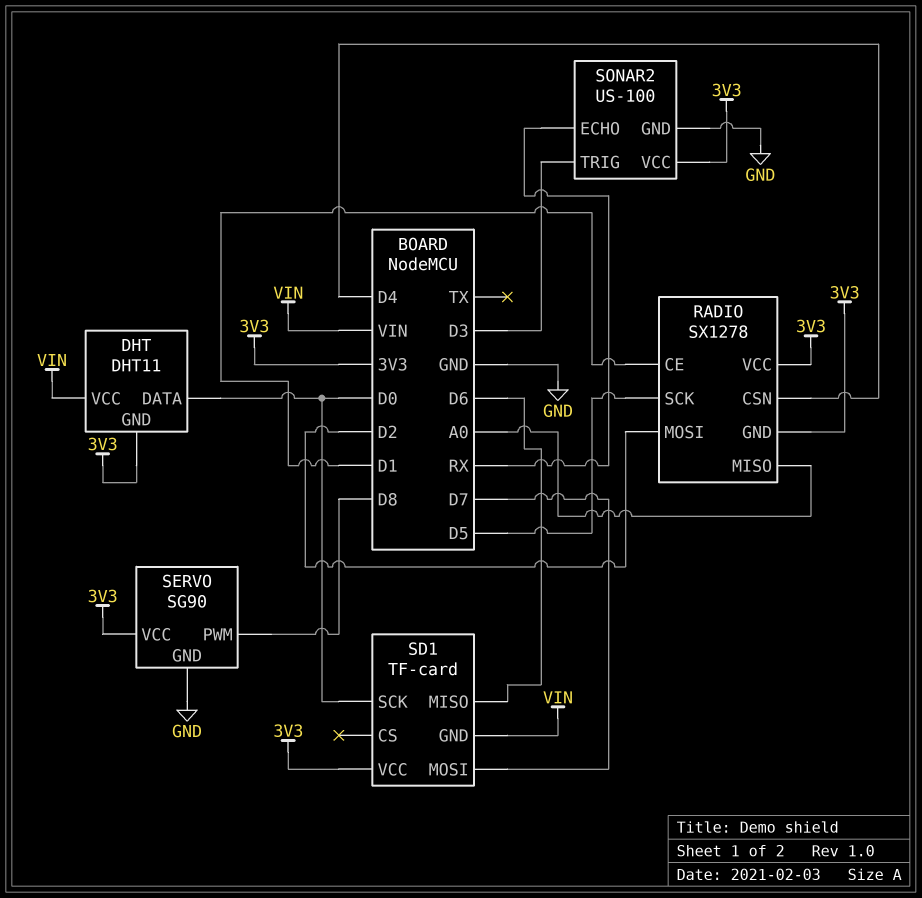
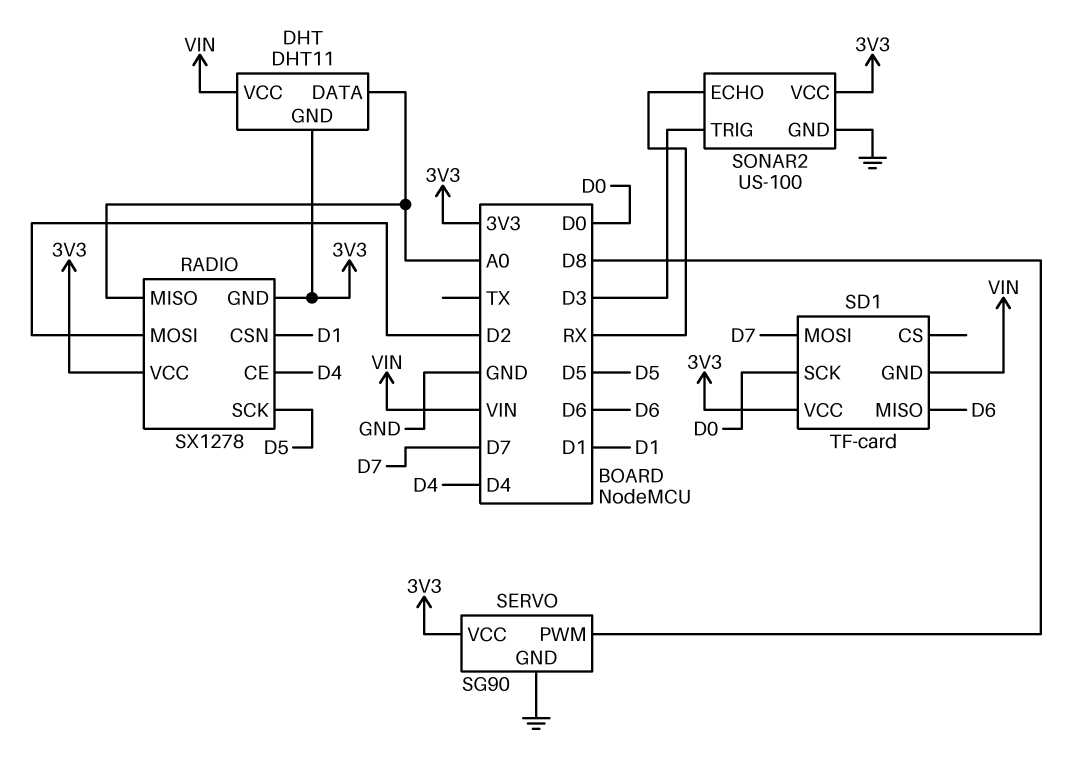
DHT pin DATA: D0 -> A0
RADIO pin CE: D1 -> D4
RADIO pin CSN: D4 -> D1

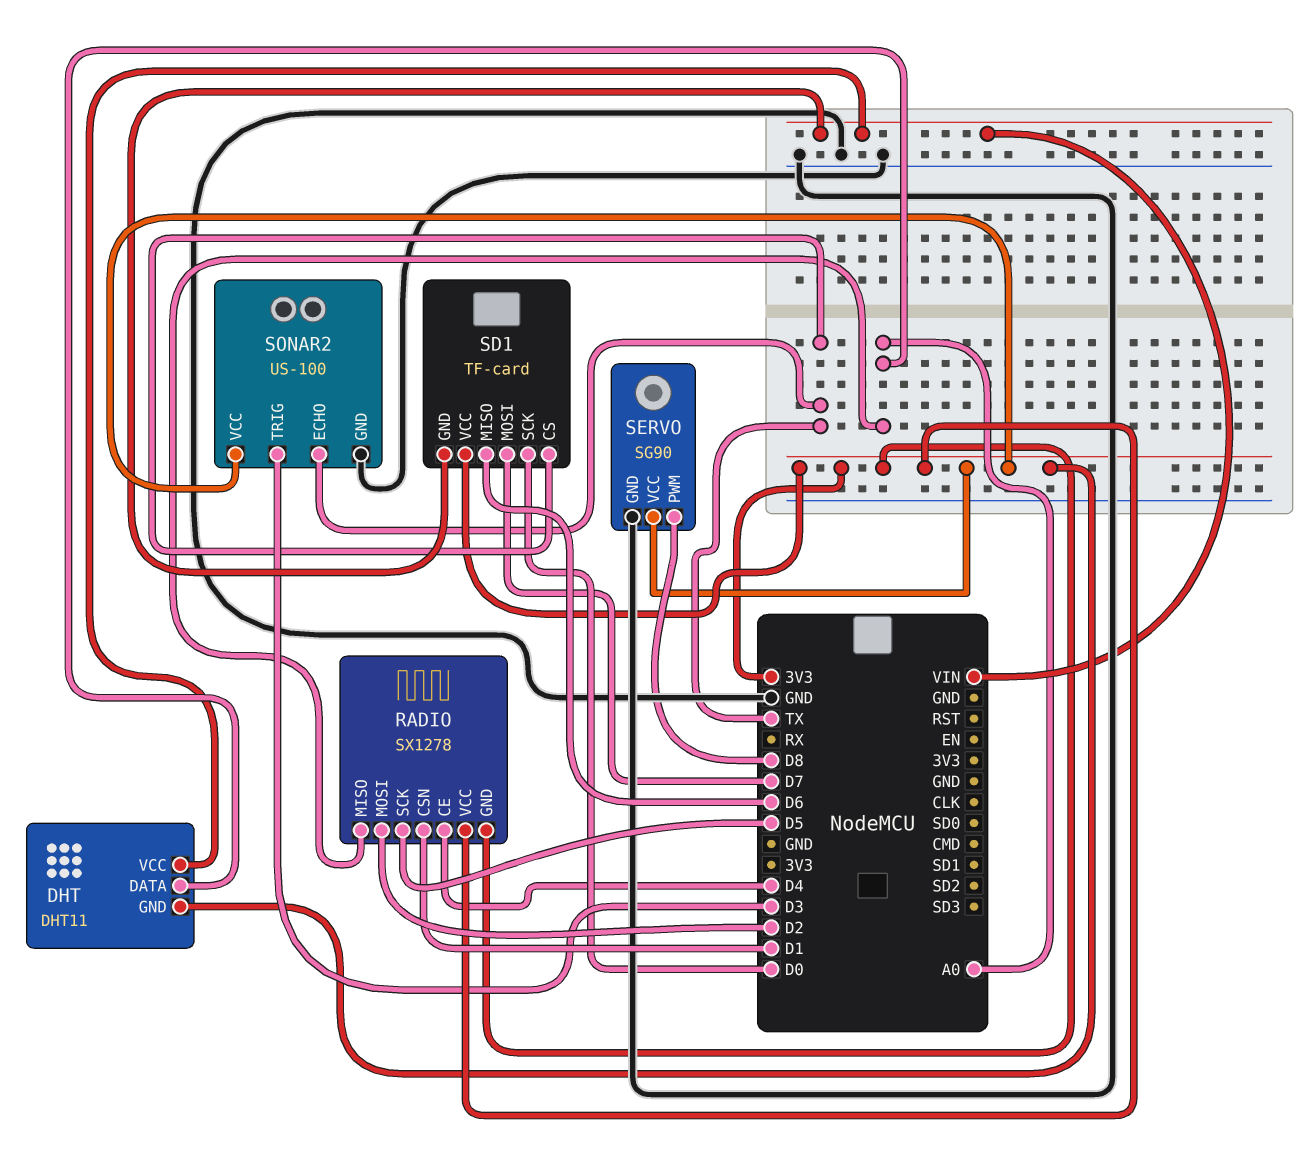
SD1 pin CS: none -> TX
SONAR2 pin ECHO: RX -> TX

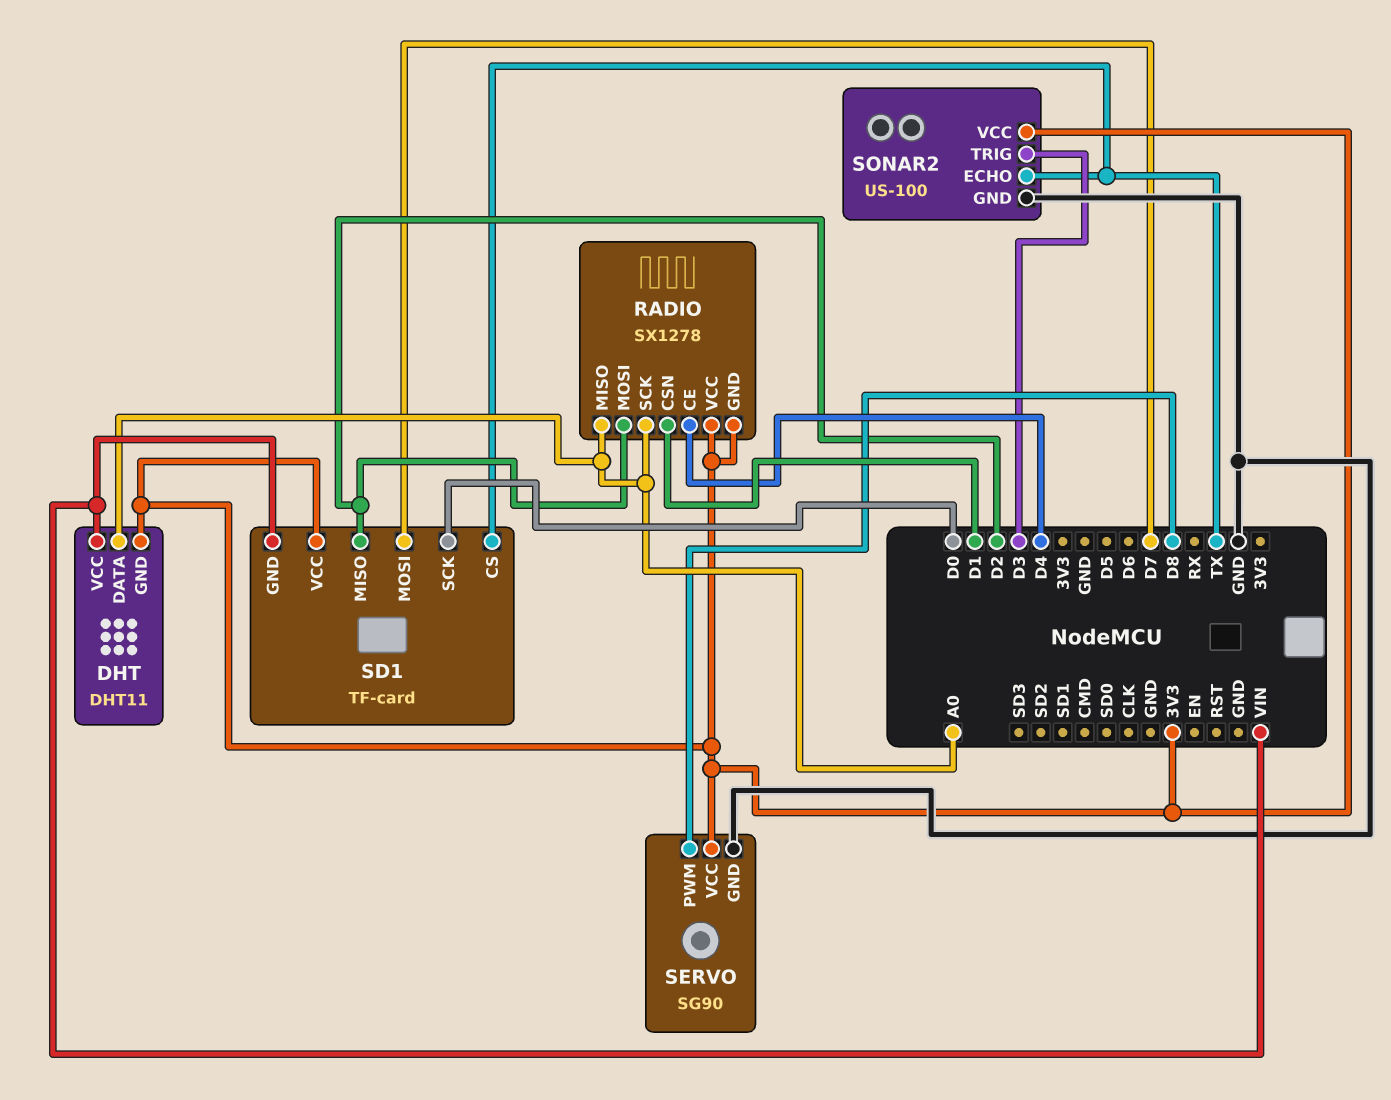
RADIO pin SCK: D5 -> A0
SD1 pin MISO: D6 -> D2

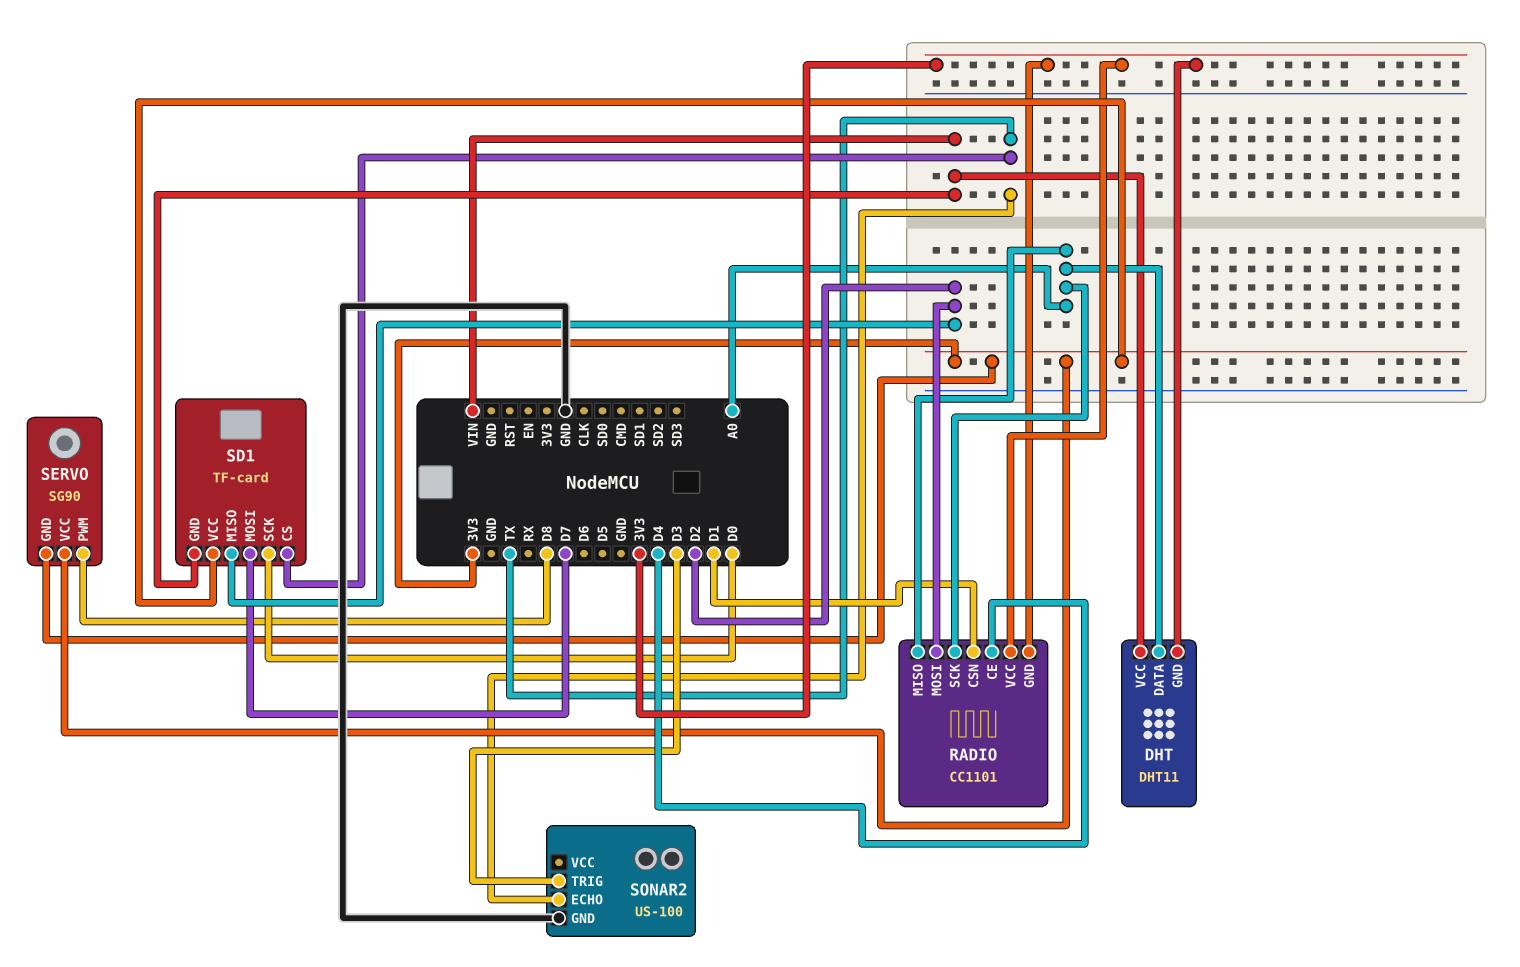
RADIO: SX1278 -> CC1101
SERVO pin GND: GND -> 3V3
SONAR2 pin VCC: 3V3 -> none

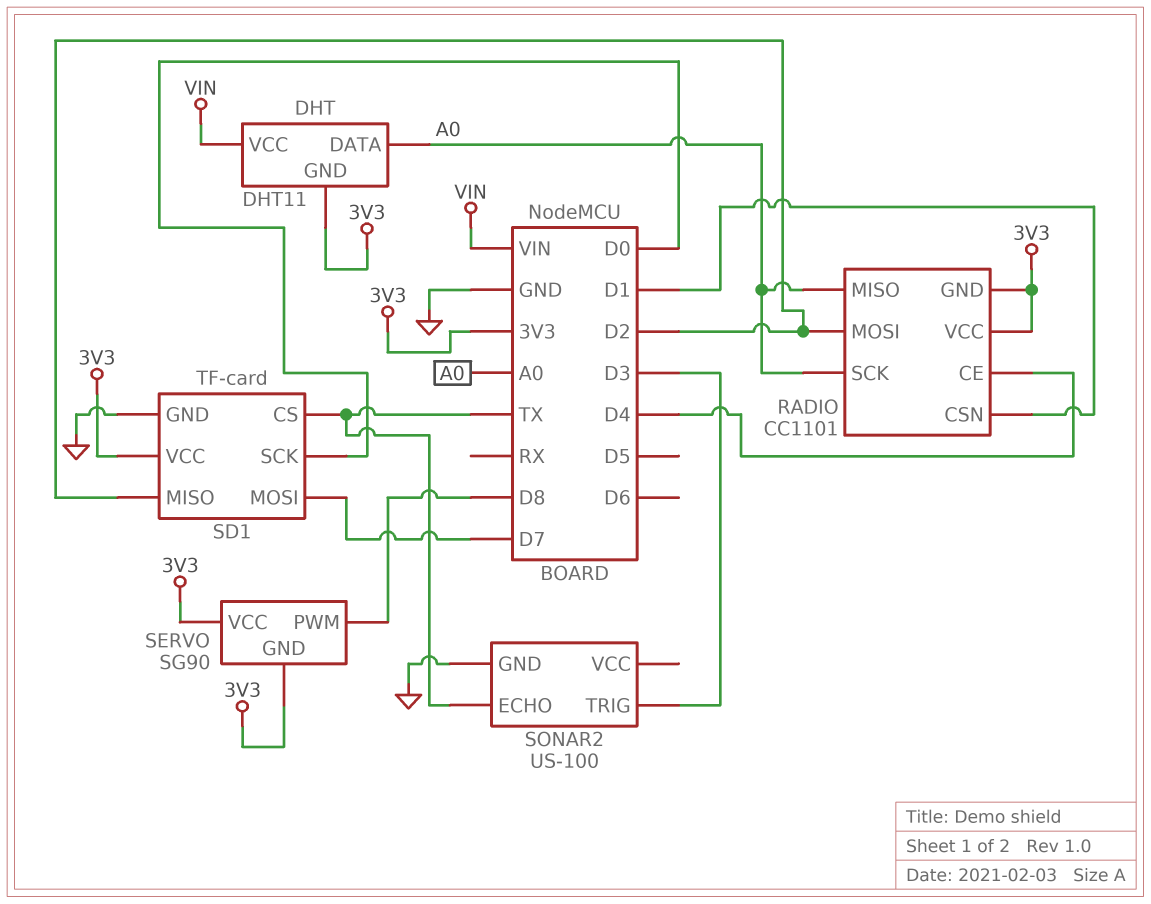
SD1 pin GND: VIN -> GND

